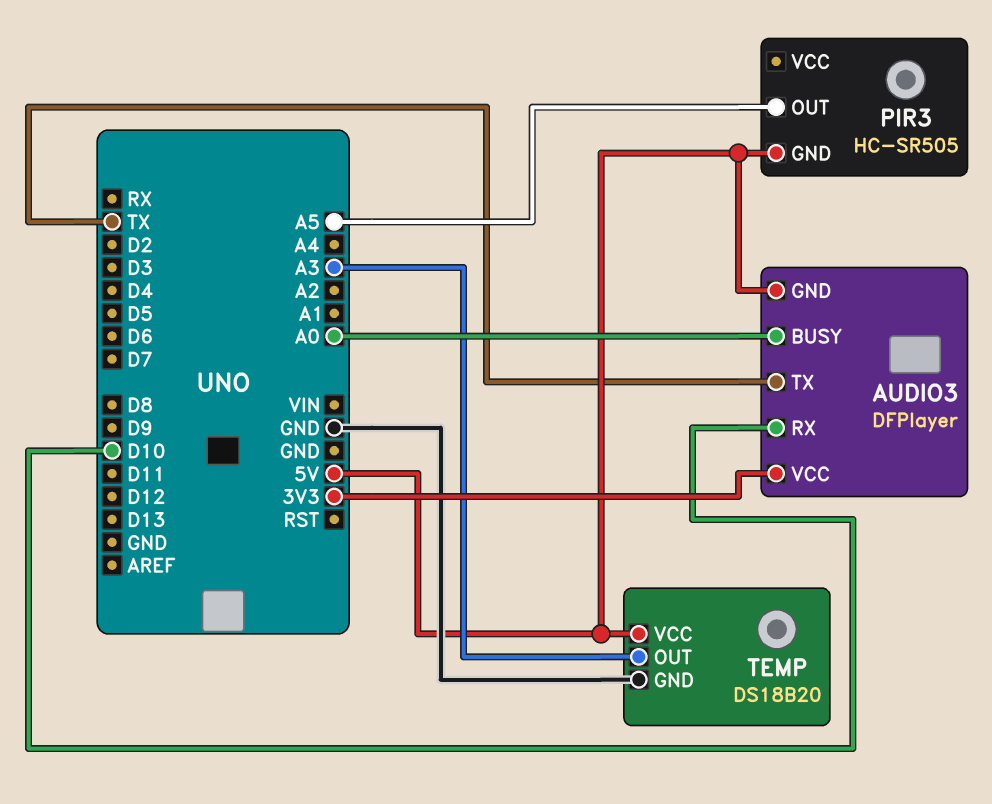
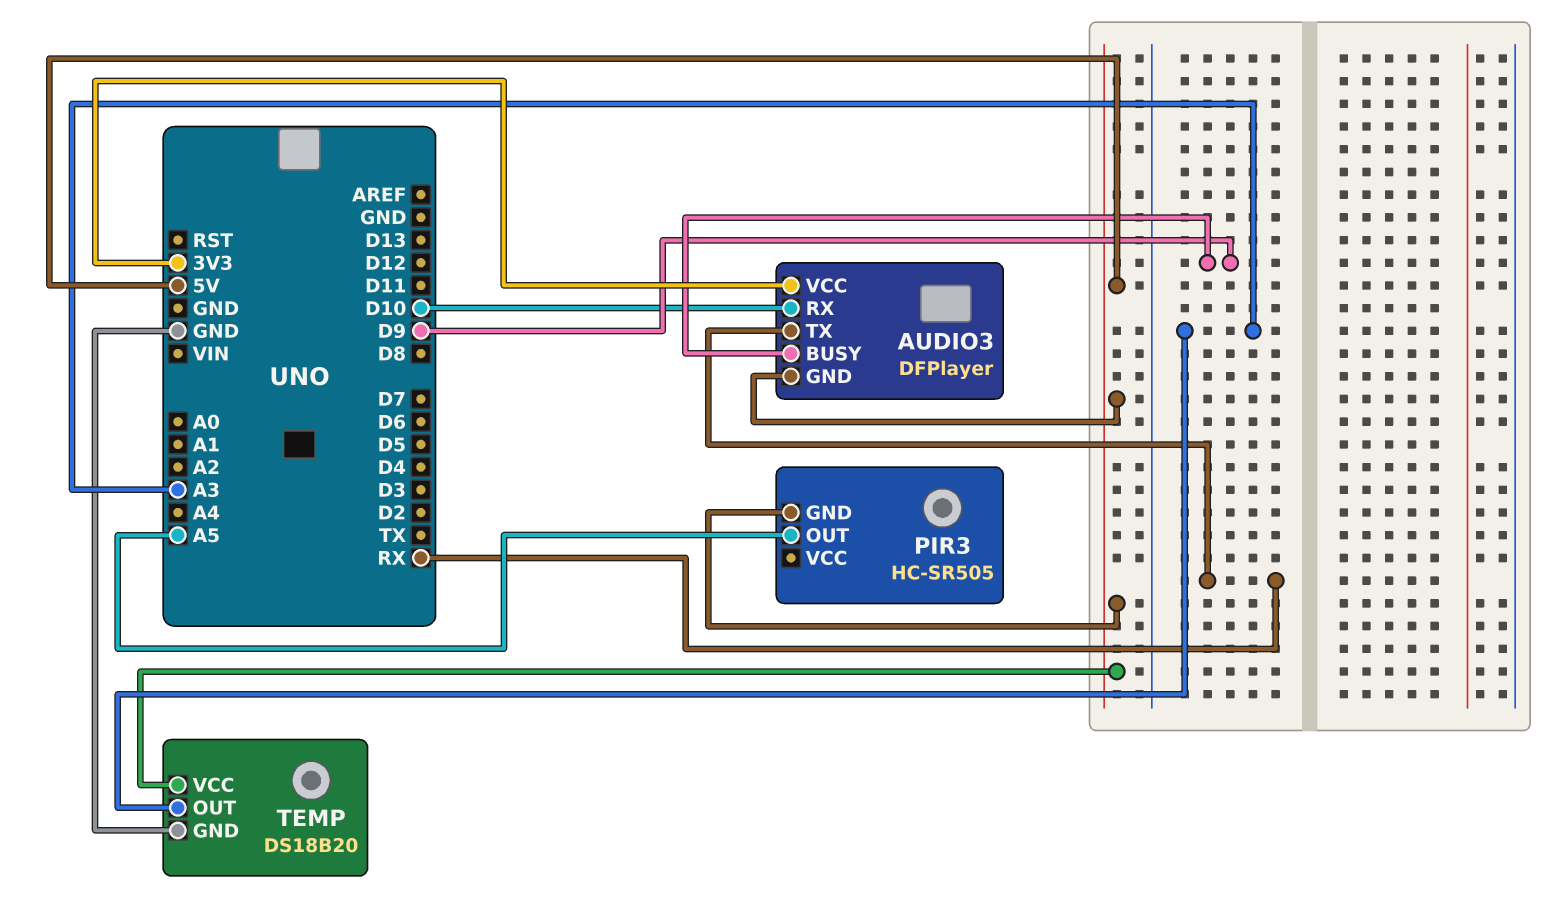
AUDIO3 pin BUSY: A0 -> D9
AUDIO3 pin TX: TX -> RX

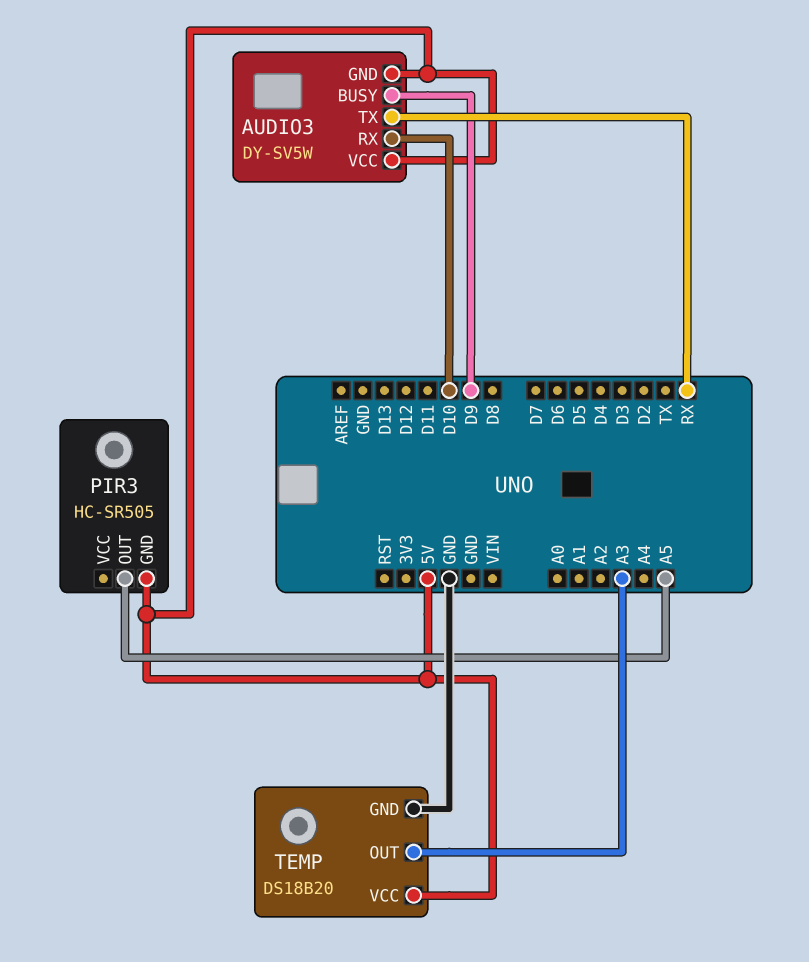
AUDIO3: DFPlayer -> DY-SV5W
AUDIO3 pin VCC: 3V3 -> 5V

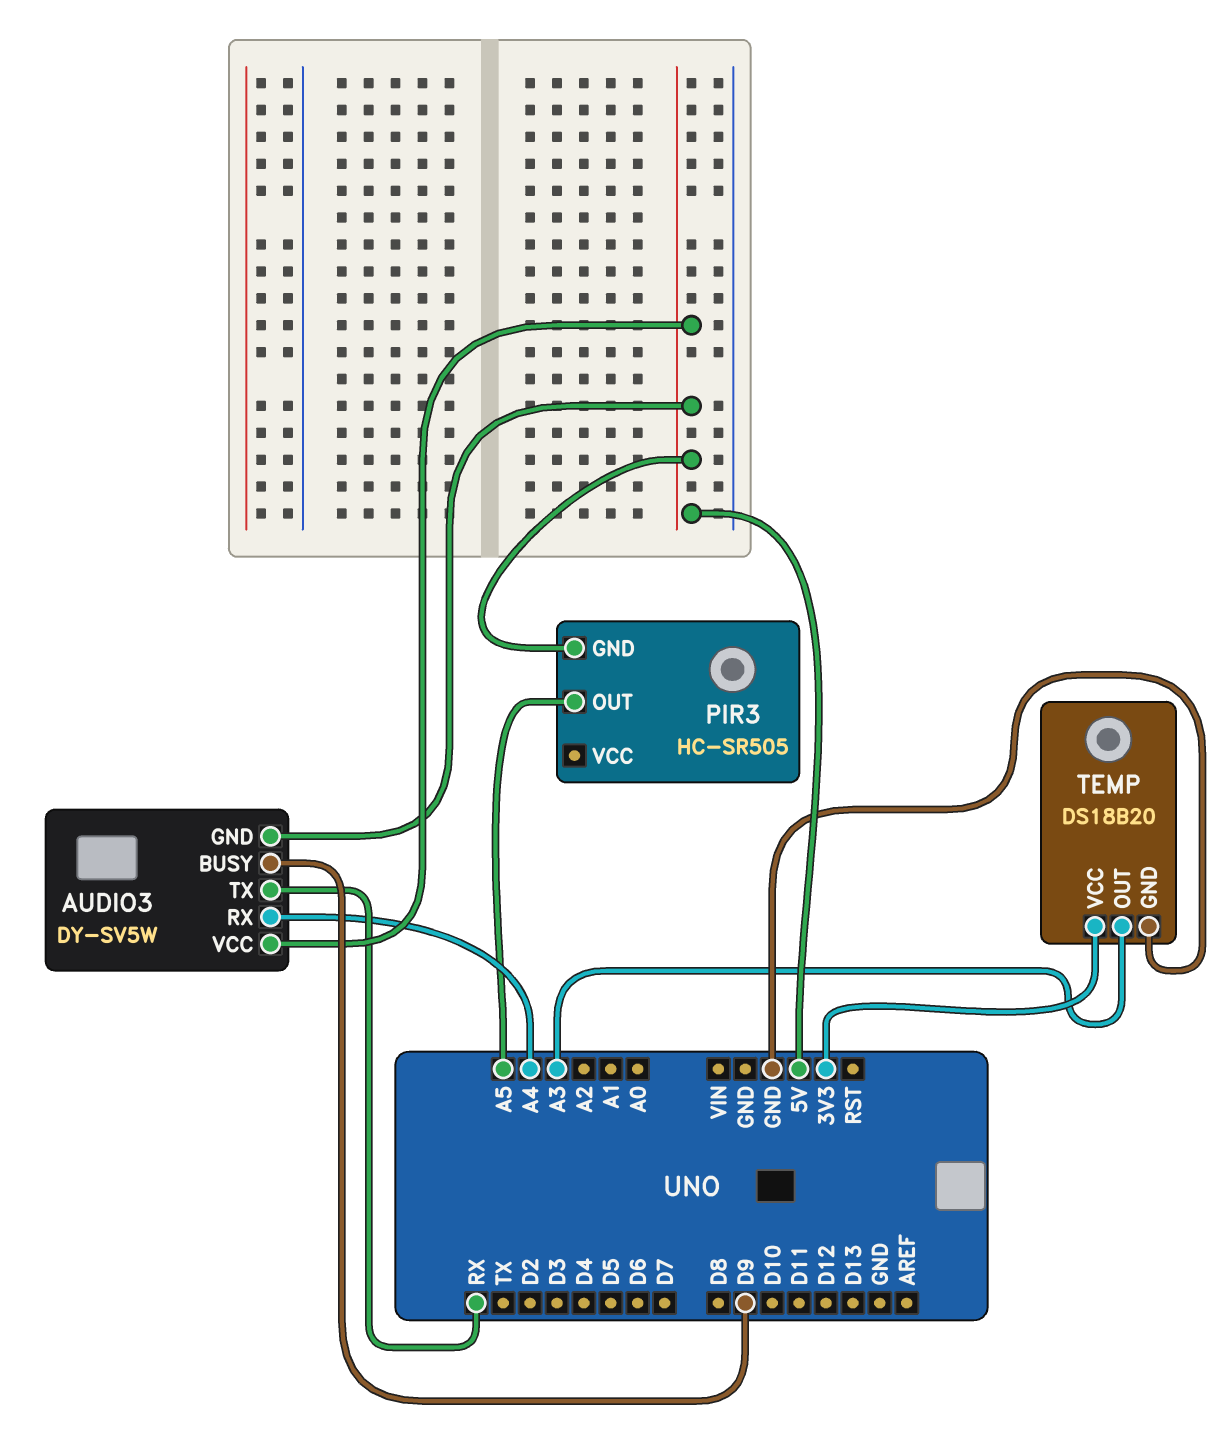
AUDIO3 pin RX: D10 -> A4
TEMP pin VCC: 5V -> 3V3

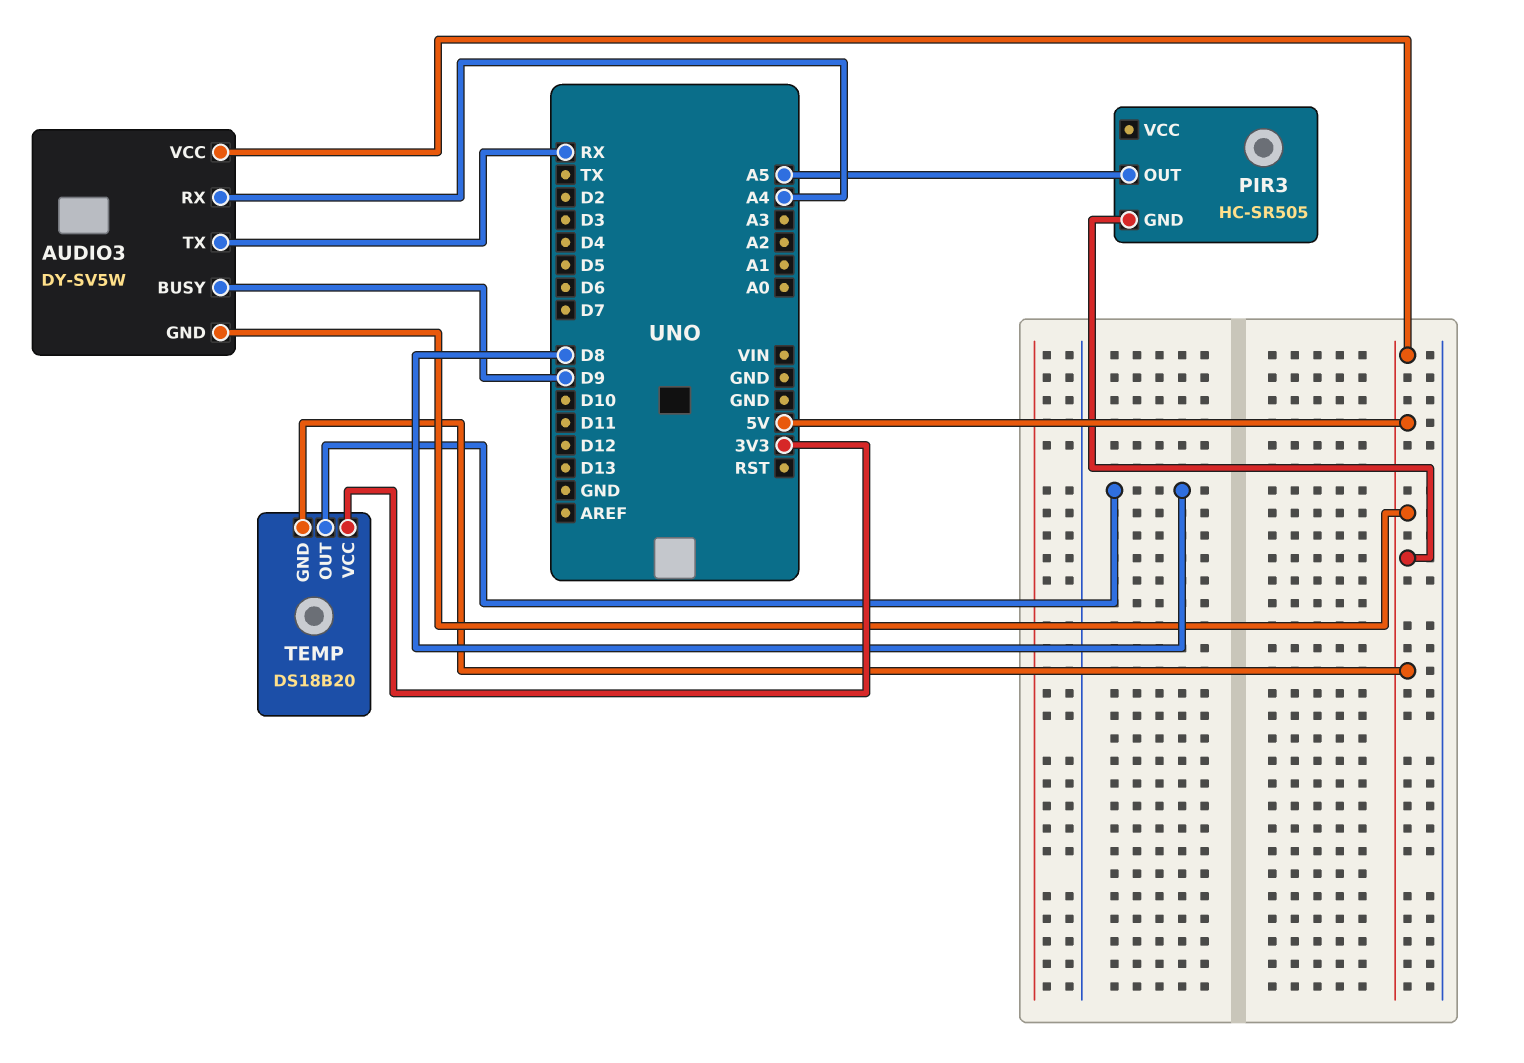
TEMP pin GND: GND -> 5V
TEMP pin OUT: A3 -> D8

